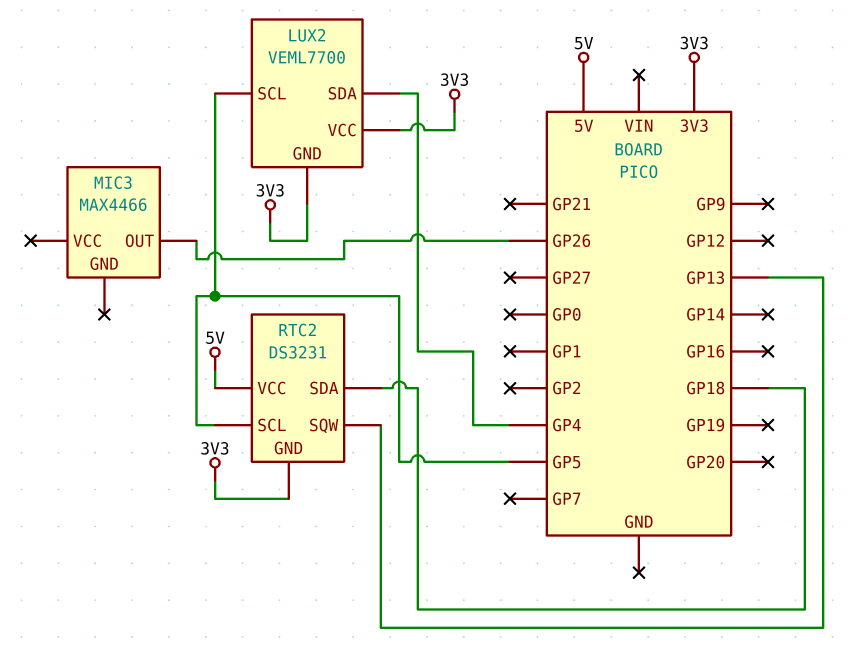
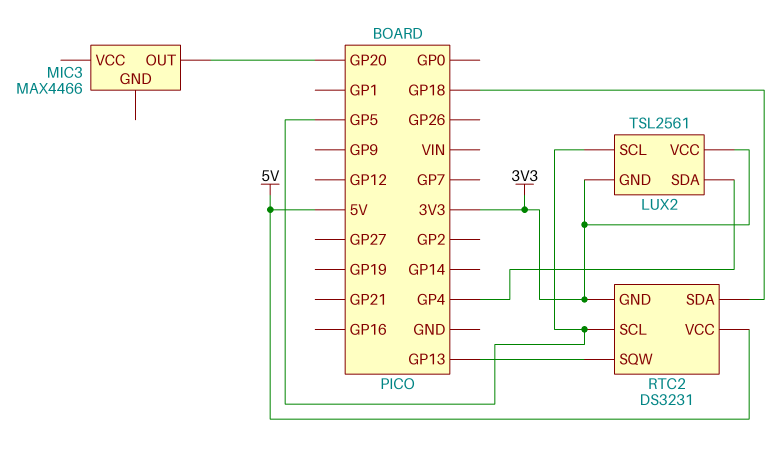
LUX2: VEML7700 -> TSL2561
MIC3 pin OUT: GP26 -> GP20

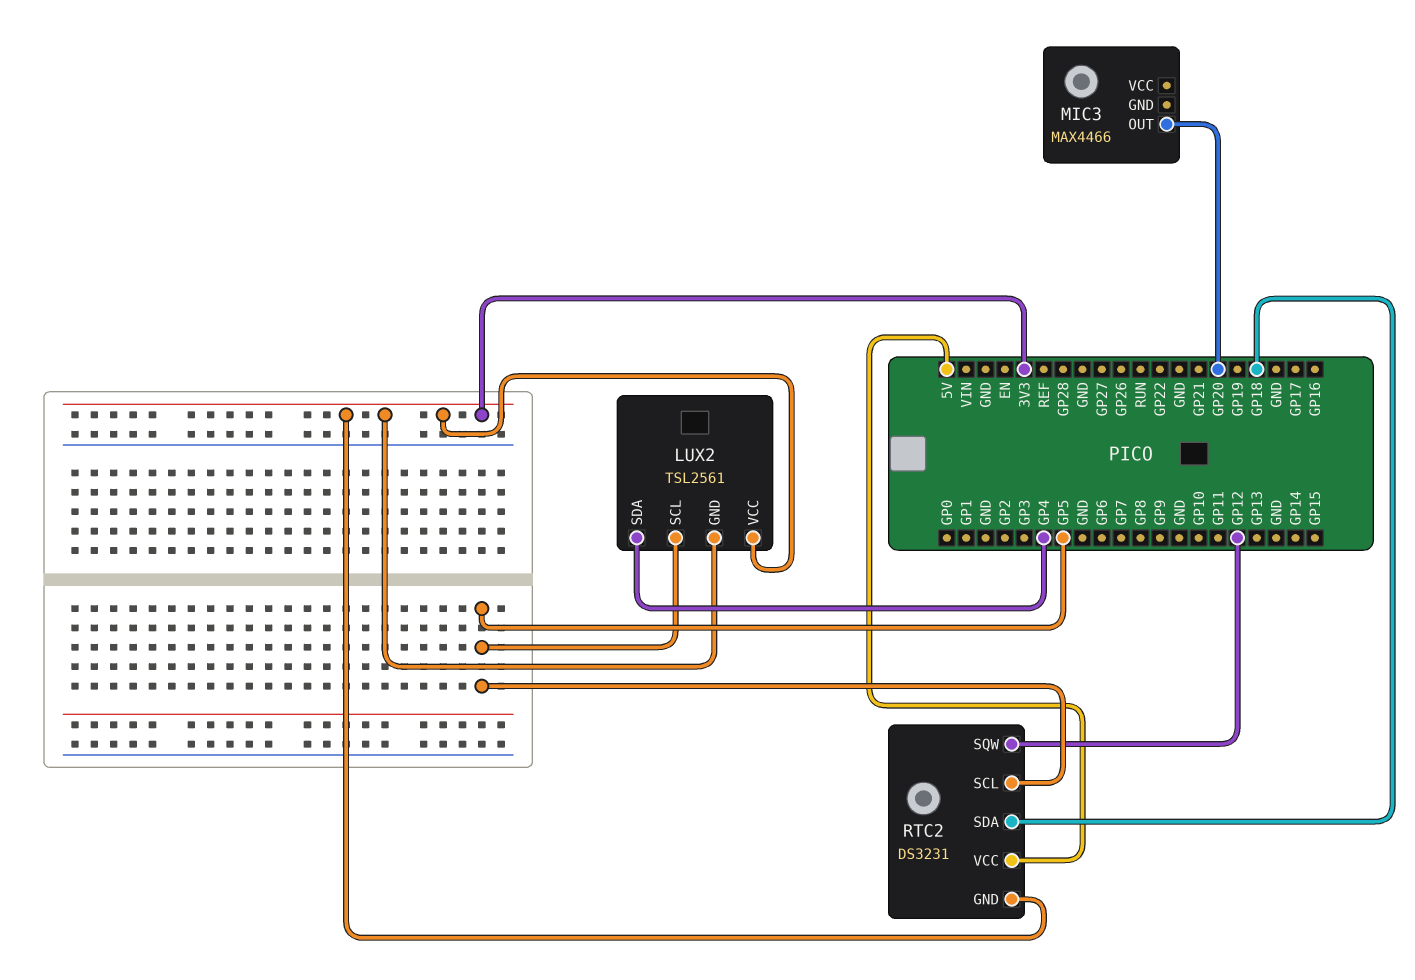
RTC2 pin SQW: GP13 -> GP12

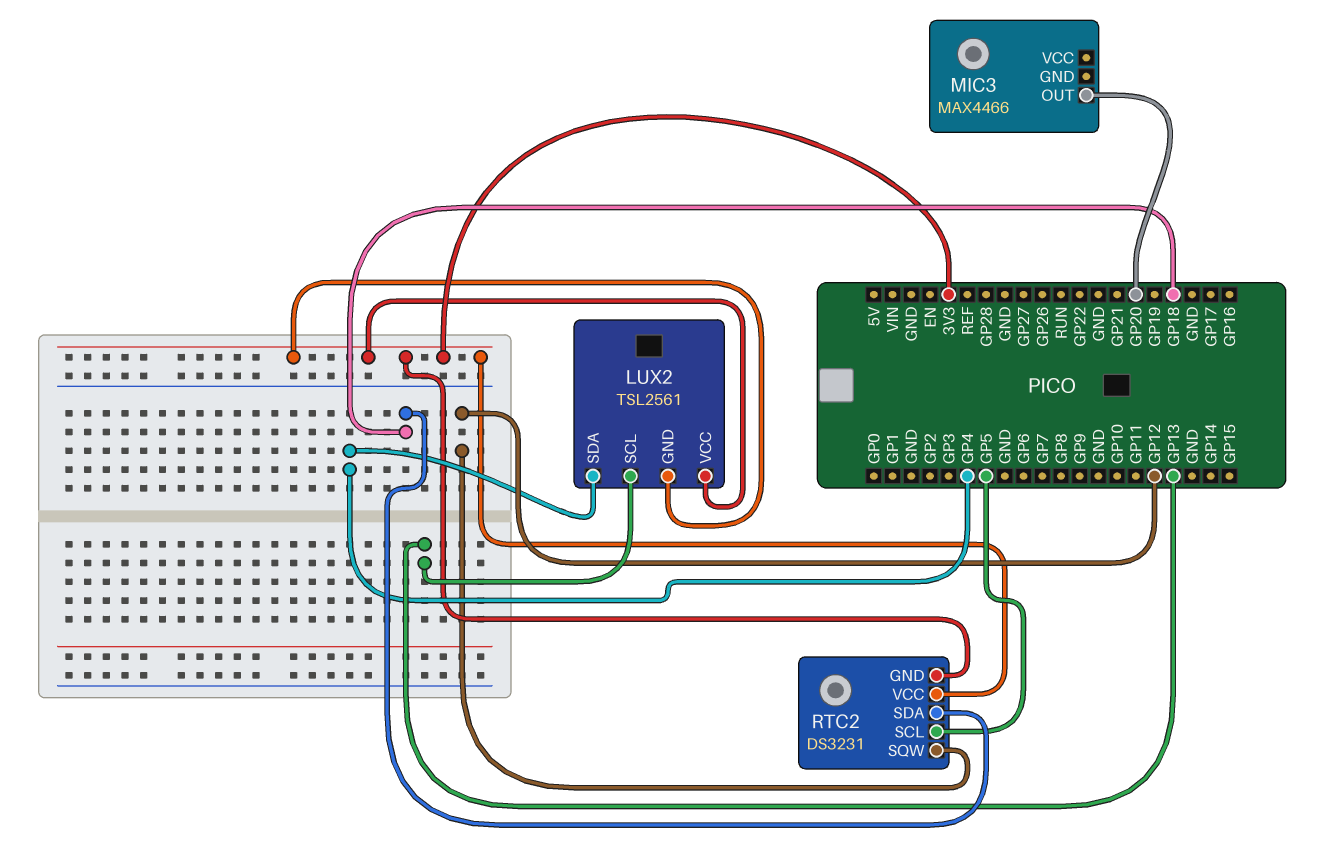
LUX2 pin SCL: GP5 -> GP13
RTC2 pin VCC: 5V -> 3V3

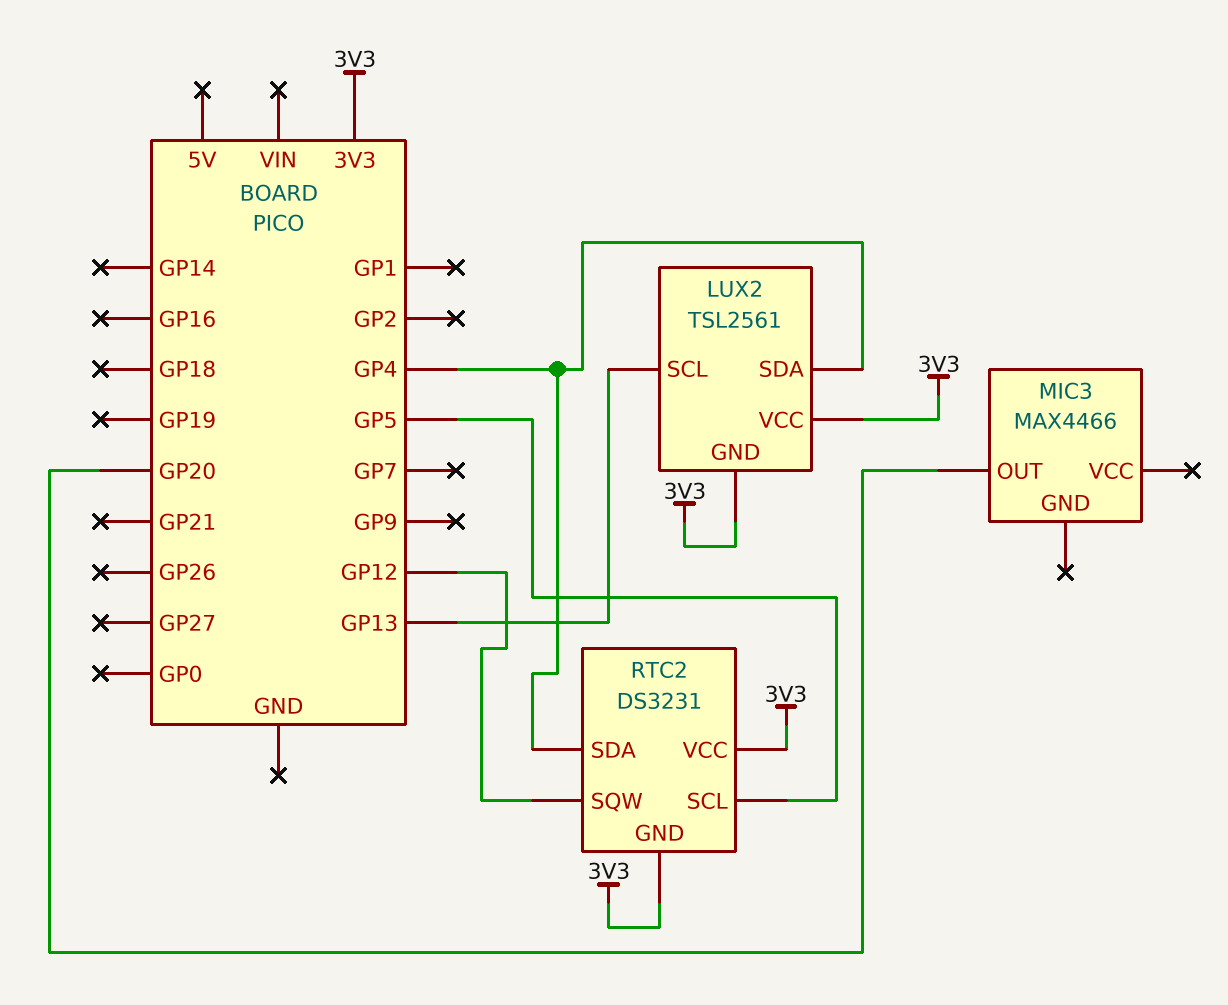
RTC2 pin SDA: GP18 -> GP4

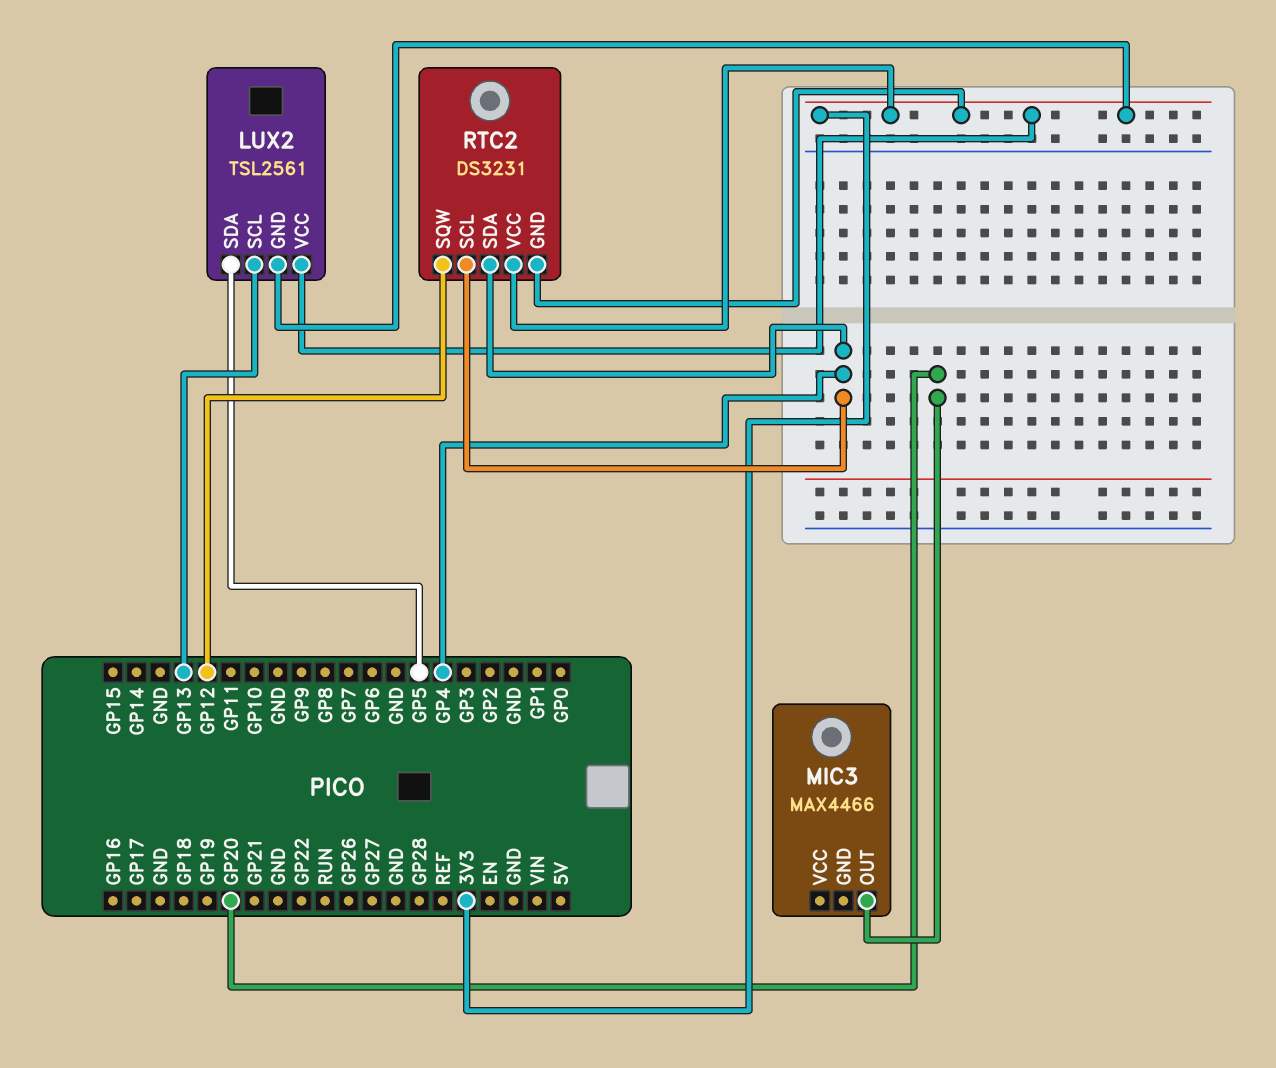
LUX2 pin SDA: GP4 -> GP5
RTC2 pin SCL: GP5 -> GP4

